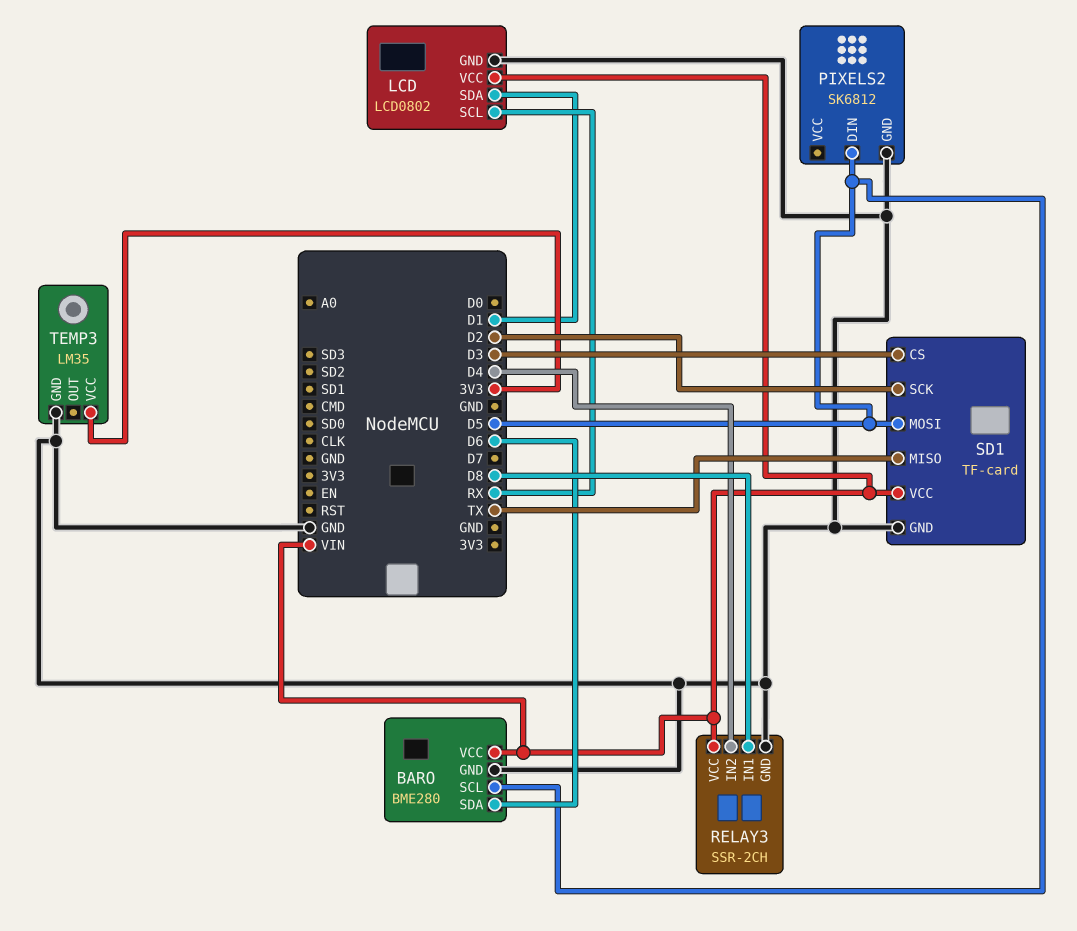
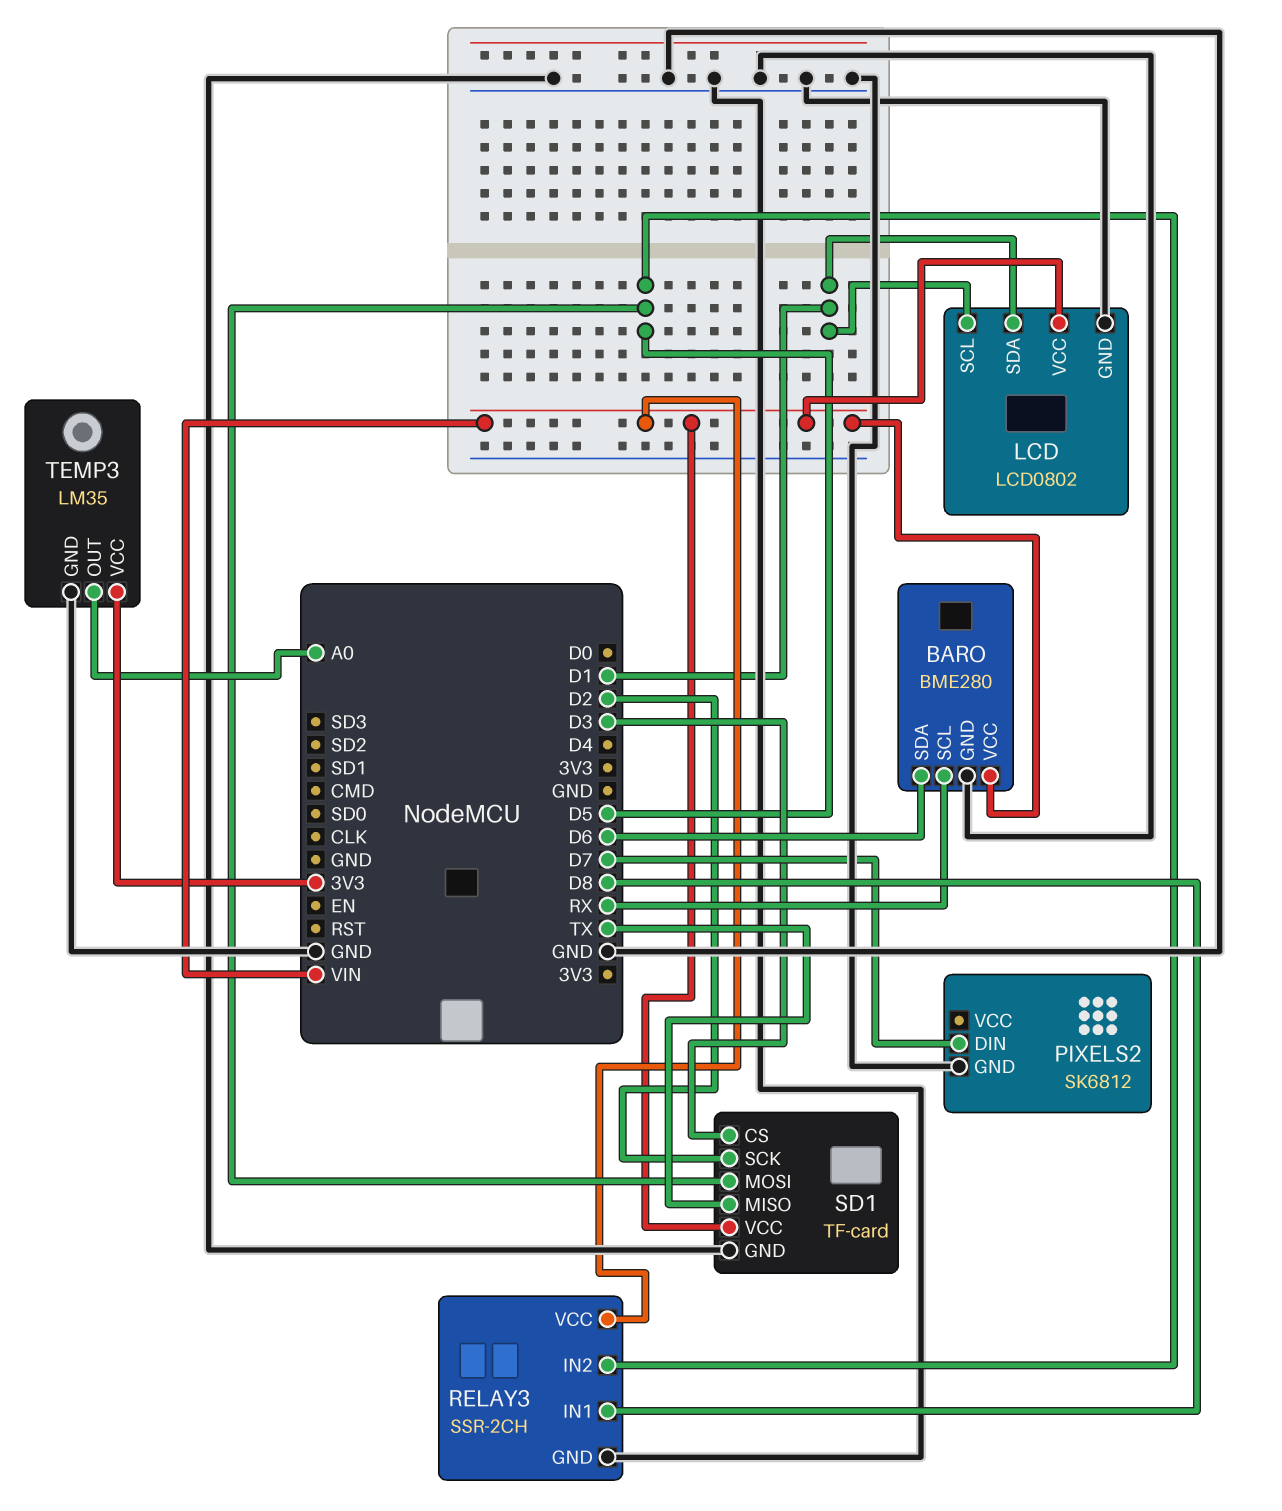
BARO pin SCL: D5 -> RX
LCD pin SCL: RX -> D1
PIXELS2 pin DIN: D5 -> D7
RELAY3 pin IN2: D4 -> D5
TEMP3 pin OUT: none -> A0

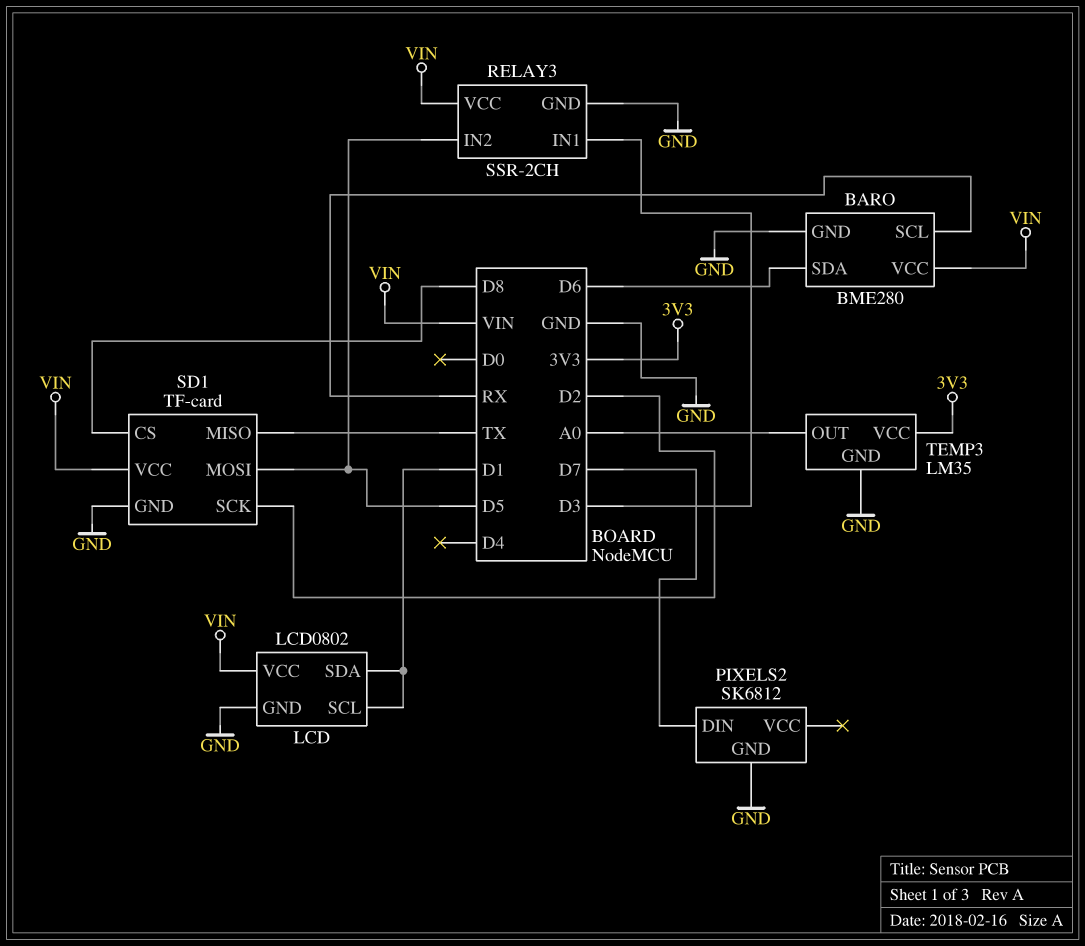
RELAY3 pin IN1: D8 -> D3
SD1 pin CS: D3 -> D8

